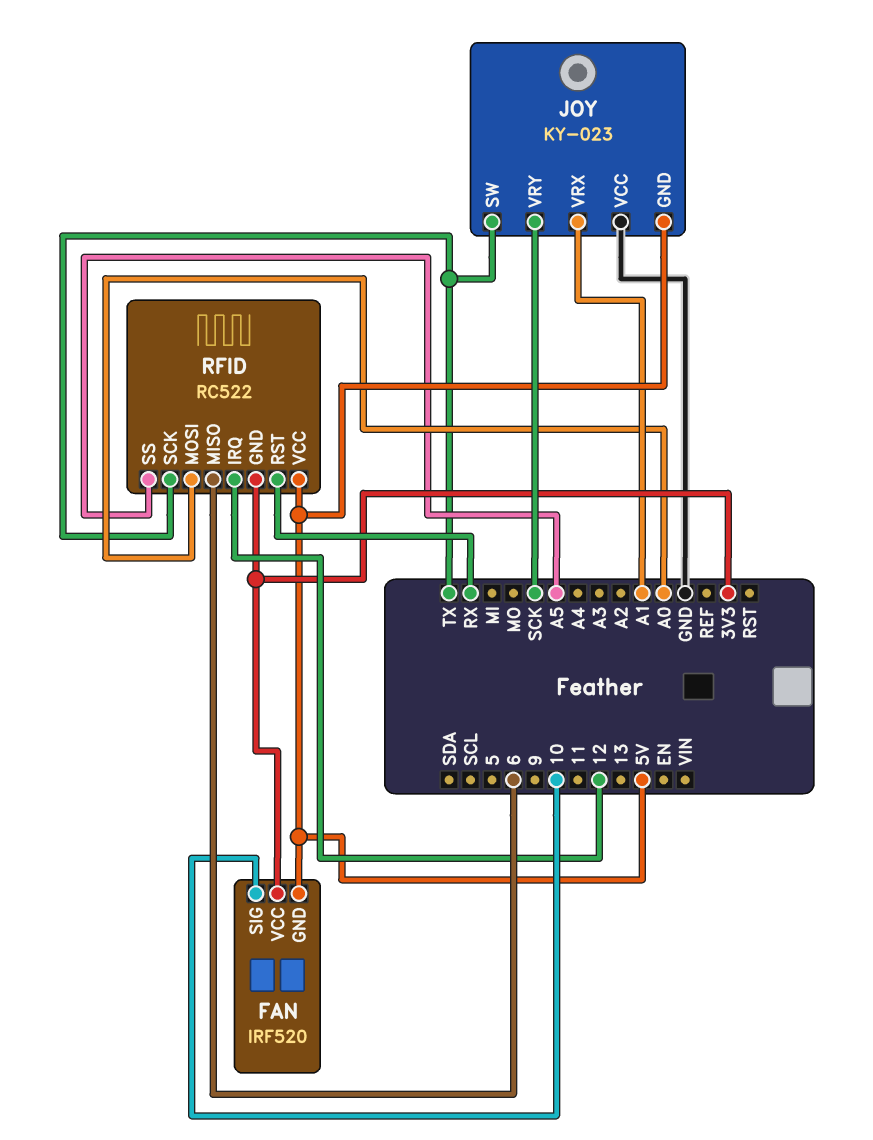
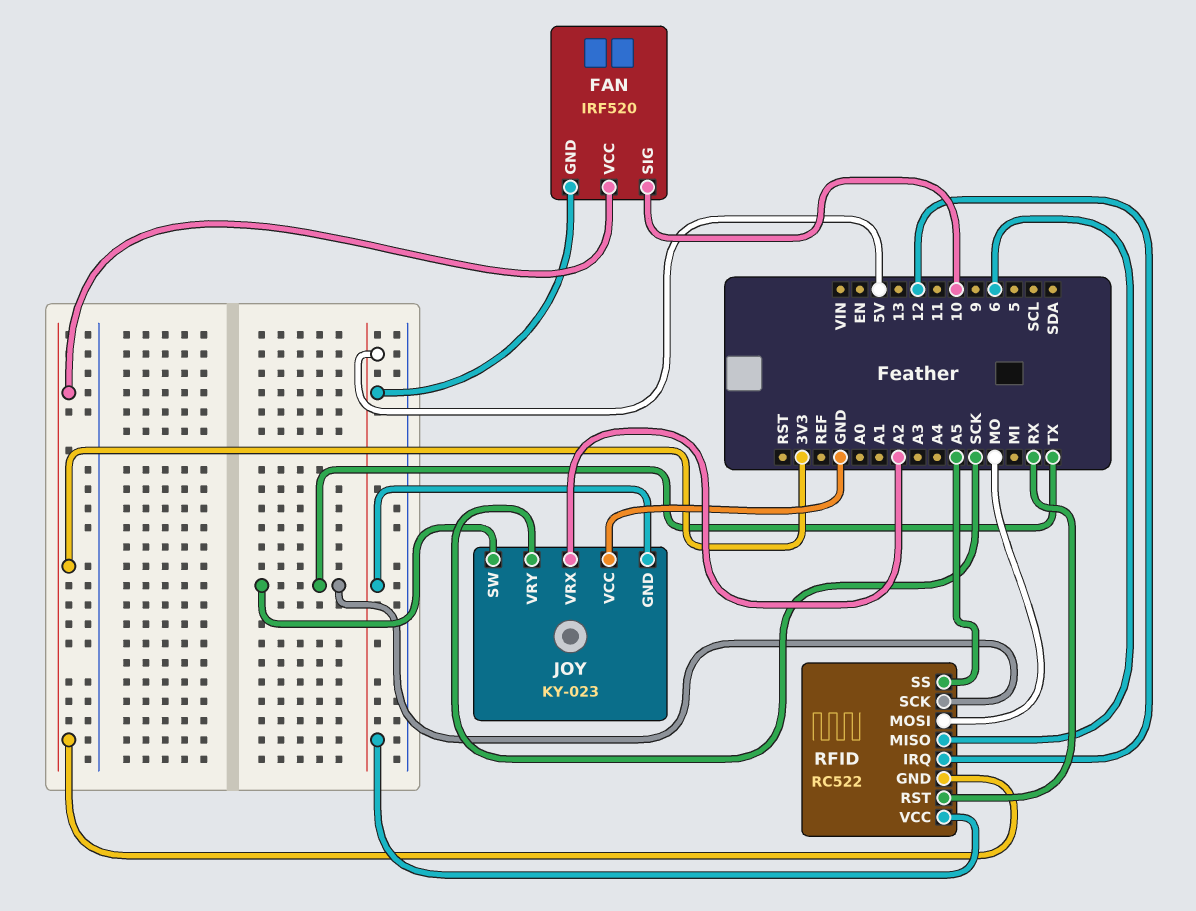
JOY pin VRX: A1 -> A2
RFID pin MOSI: A0 -> MO

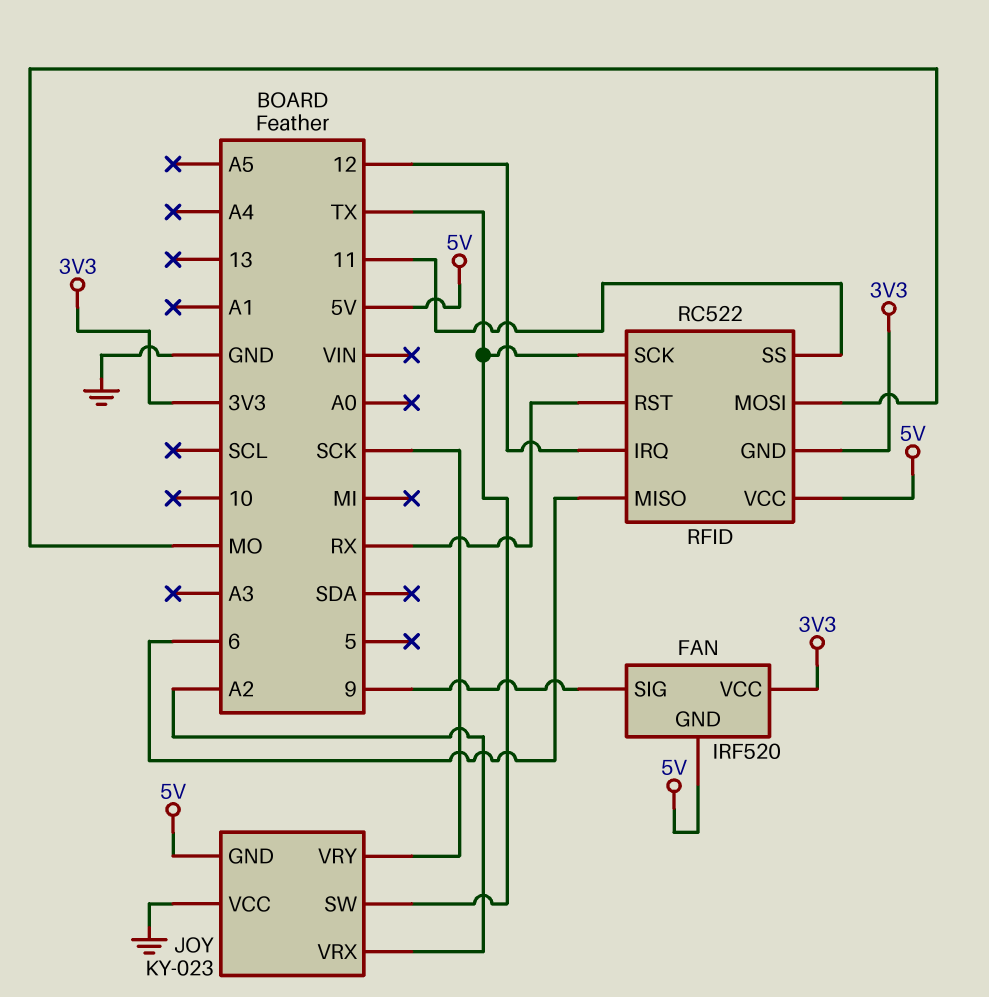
FAN pin SIG: 10 -> 9
RFID pin SS: A5 -> 11

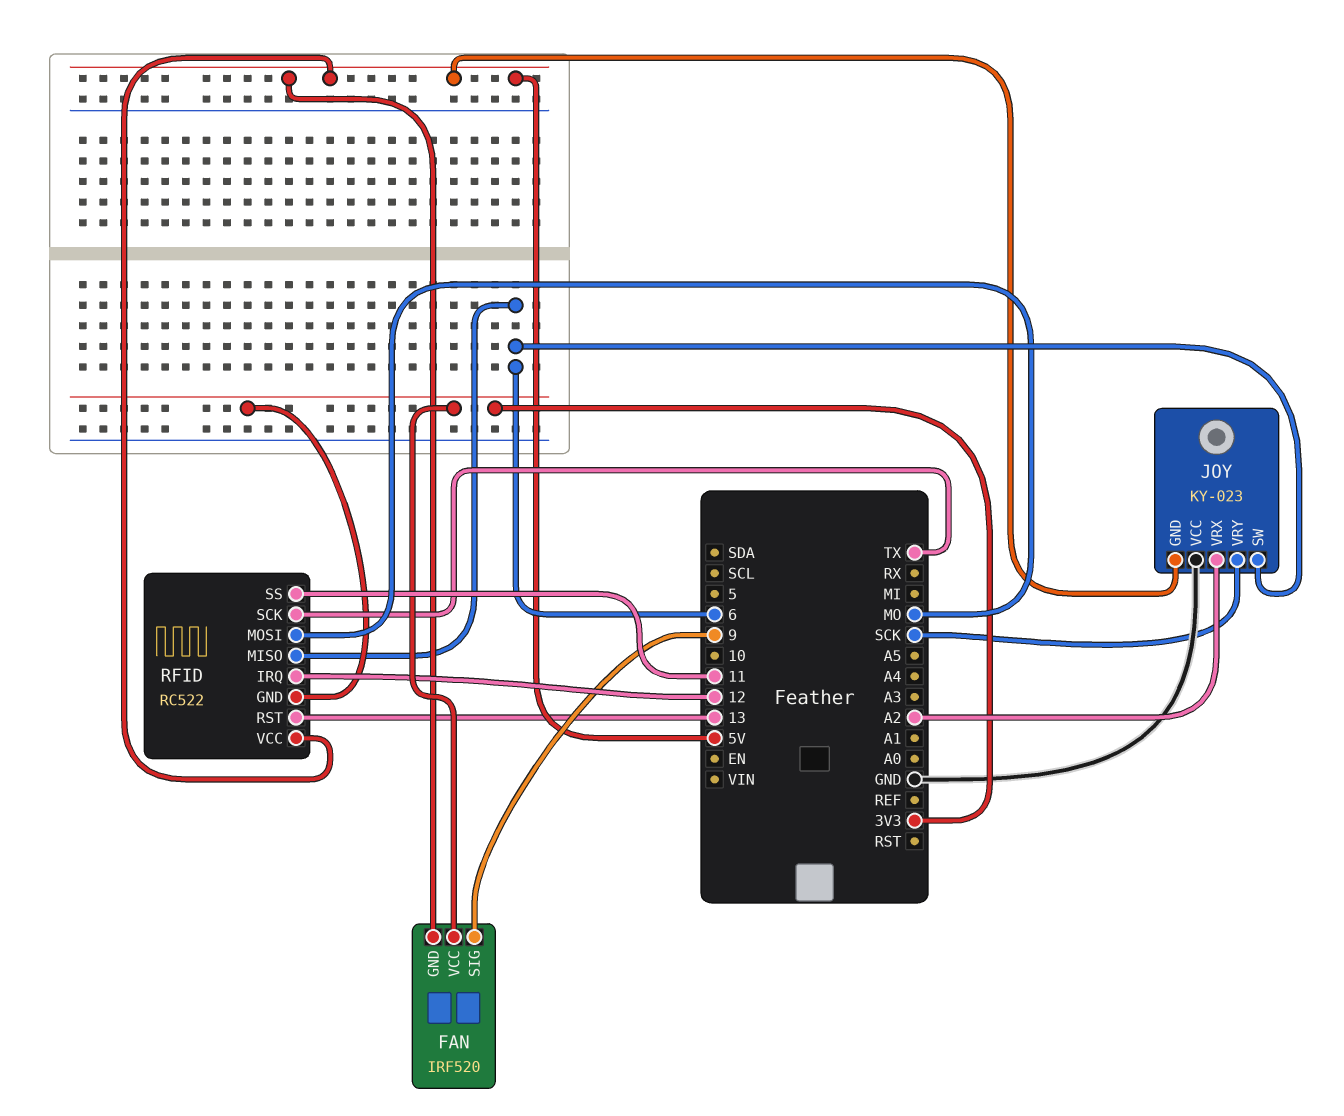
JOY pin SW: TX -> 6
RFID pin RST: RX -> 13

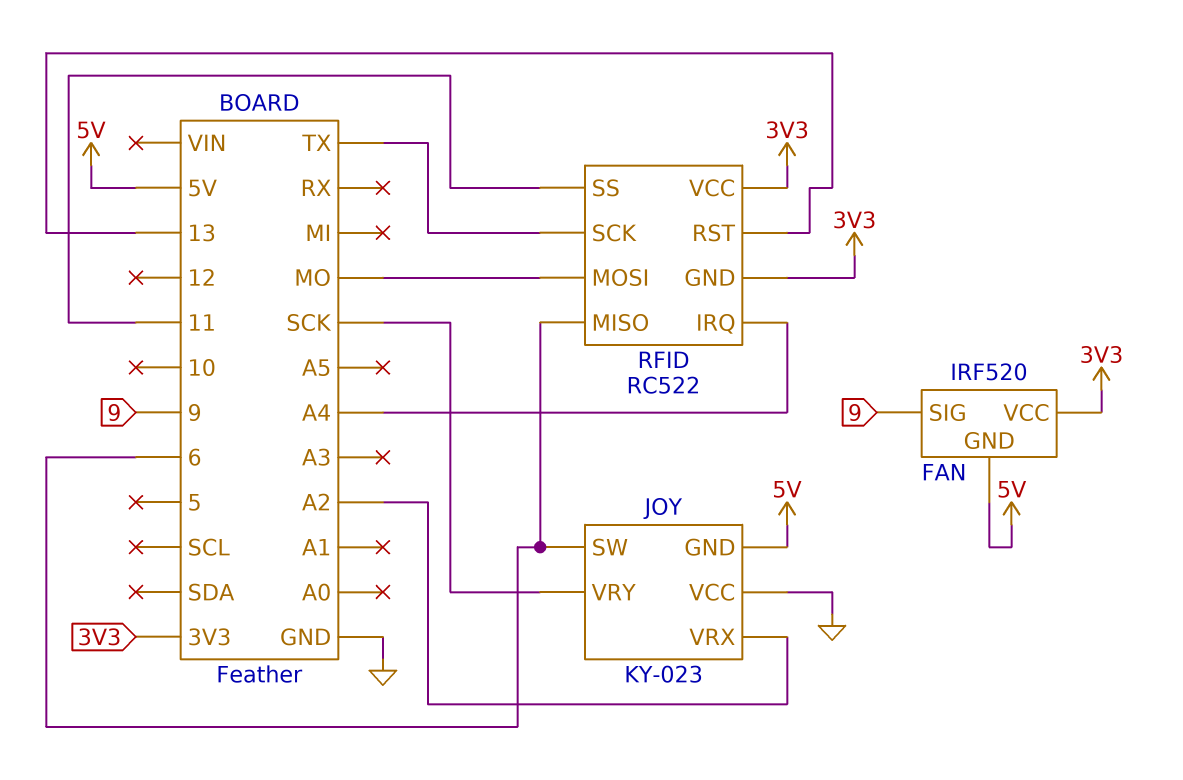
RFID pin IRQ: 12 -> A4
RFID pin VCC: 5V -> 3V3

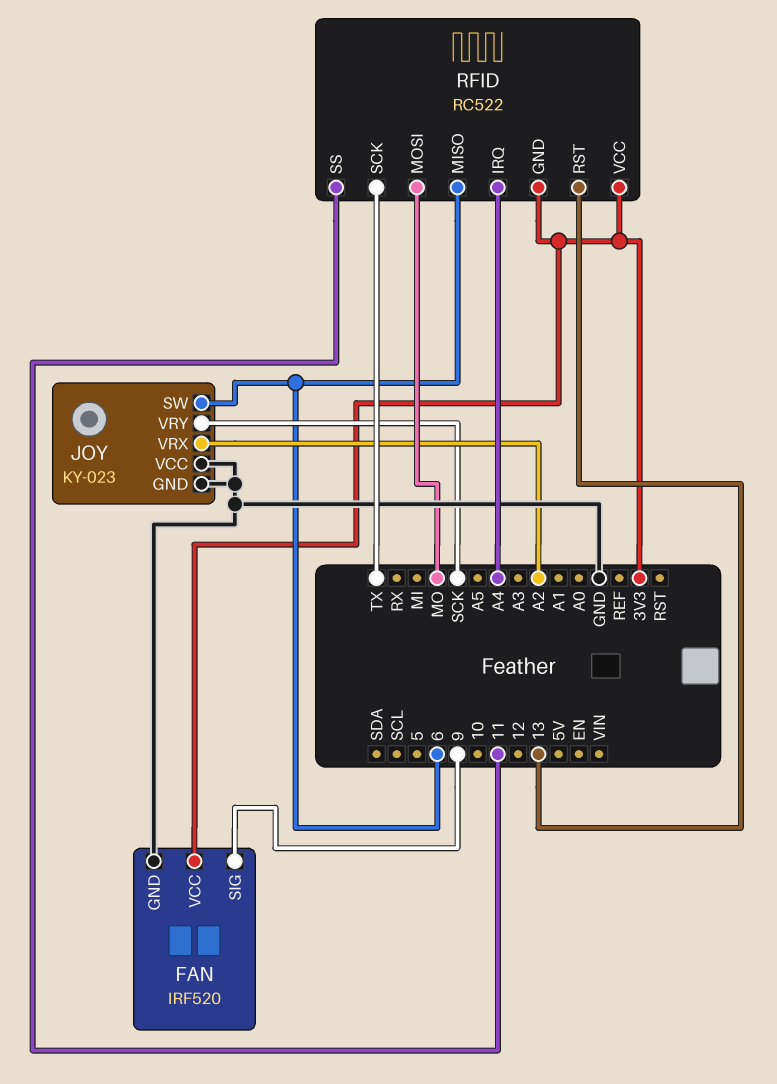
FAN pin GND: 5V -> GND
JOY pin GND: 5V -> GND

